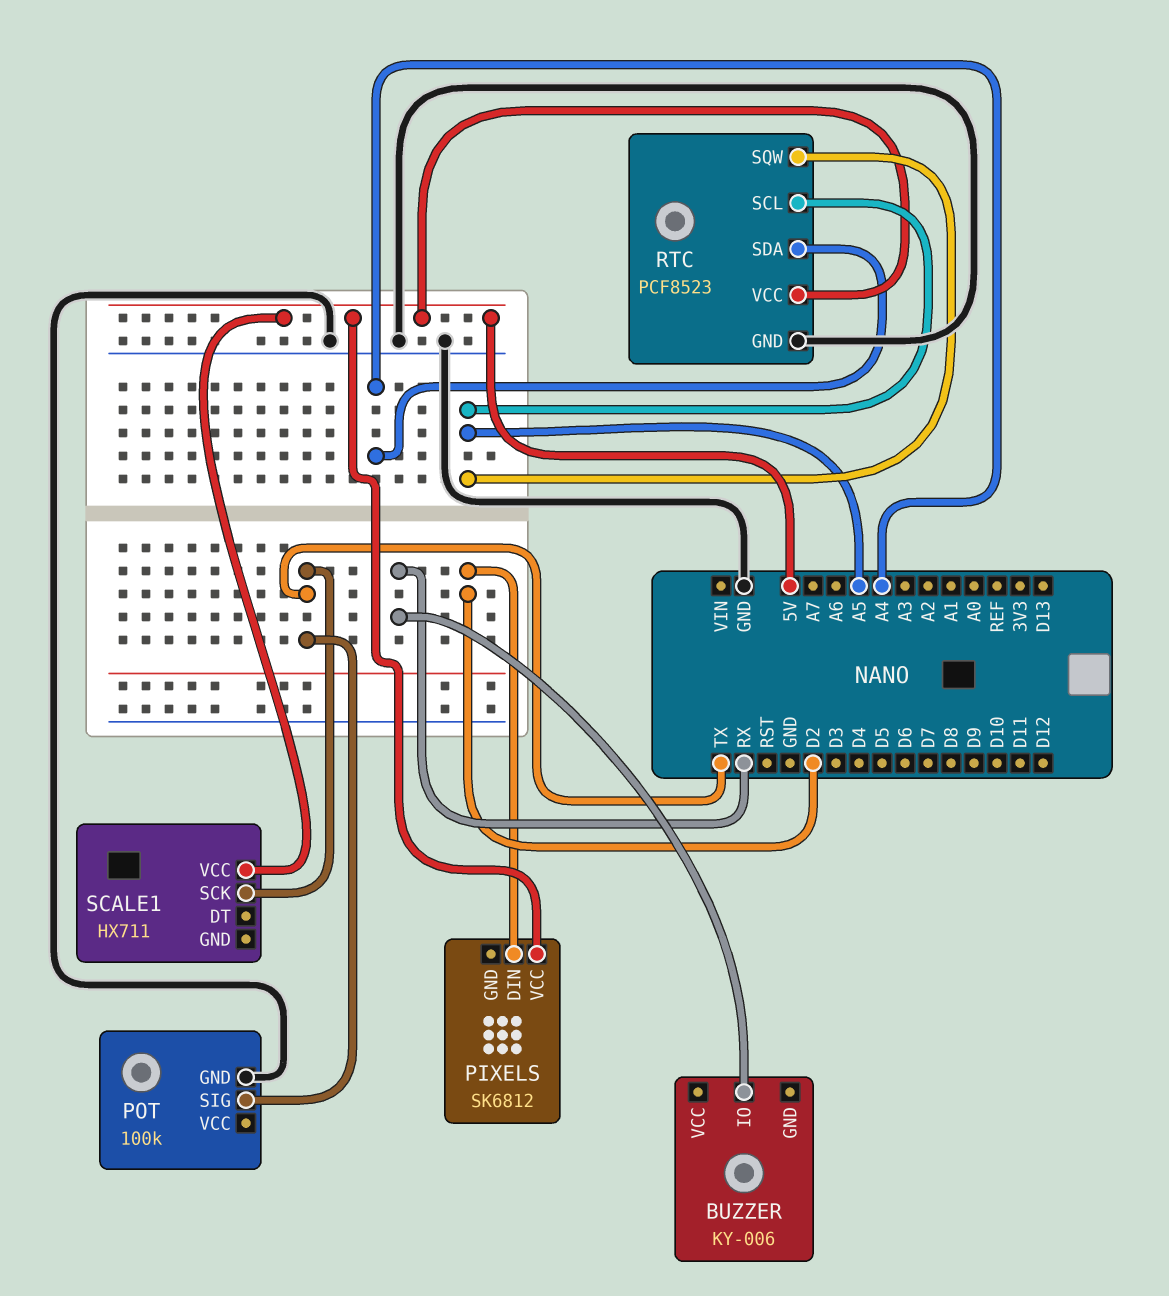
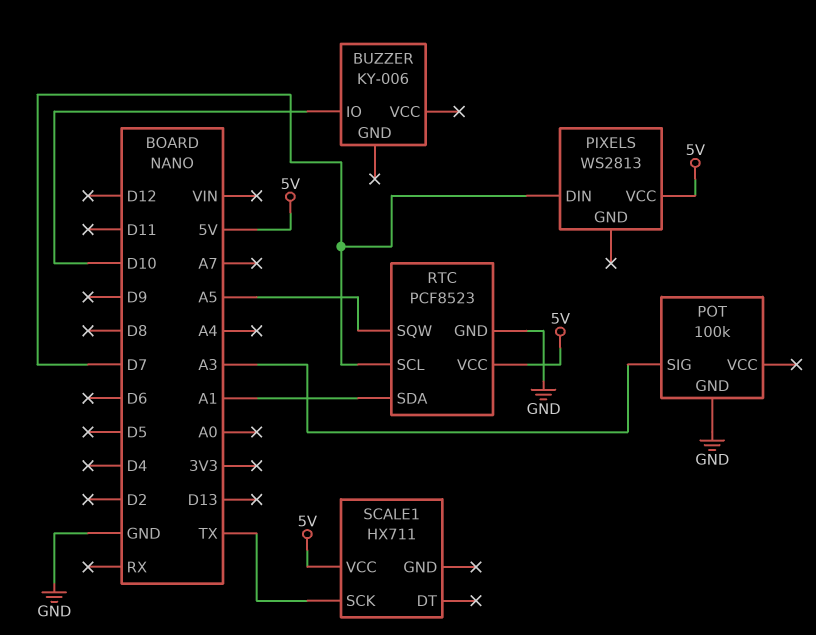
BUZZER pin IO: RX -> D10
PIXELS: SK6812 -> WS2813
PIXELS pin DIN: D2 -> D7
POT pin SIG: TX -> A3
RTC pin SCL: A5 -> D7
RTC pin SDA: A4 -> A1

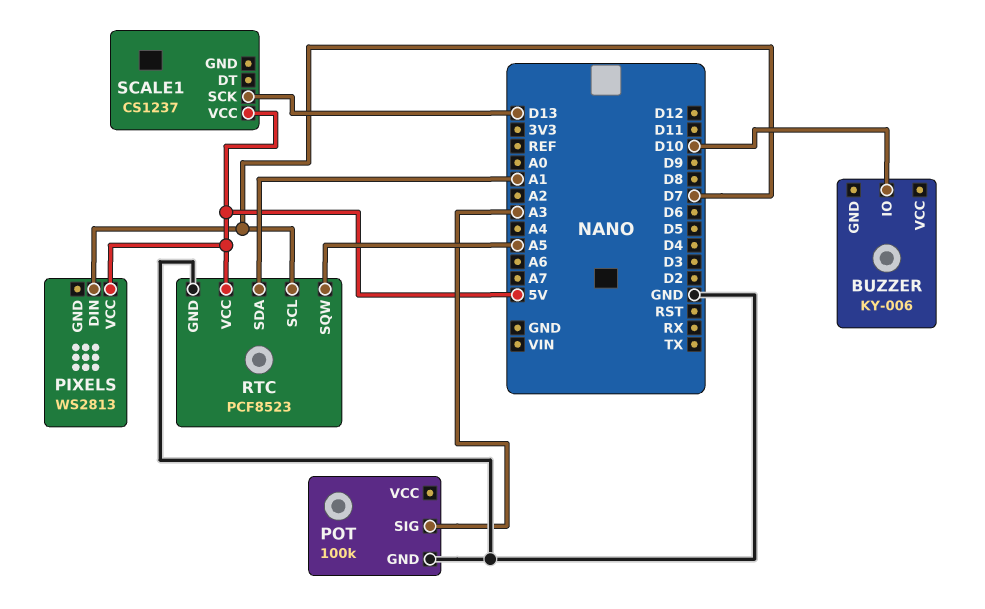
SCALE1: HX711 -> CS1237
SCALE1 pin SCK: TX -> D13

